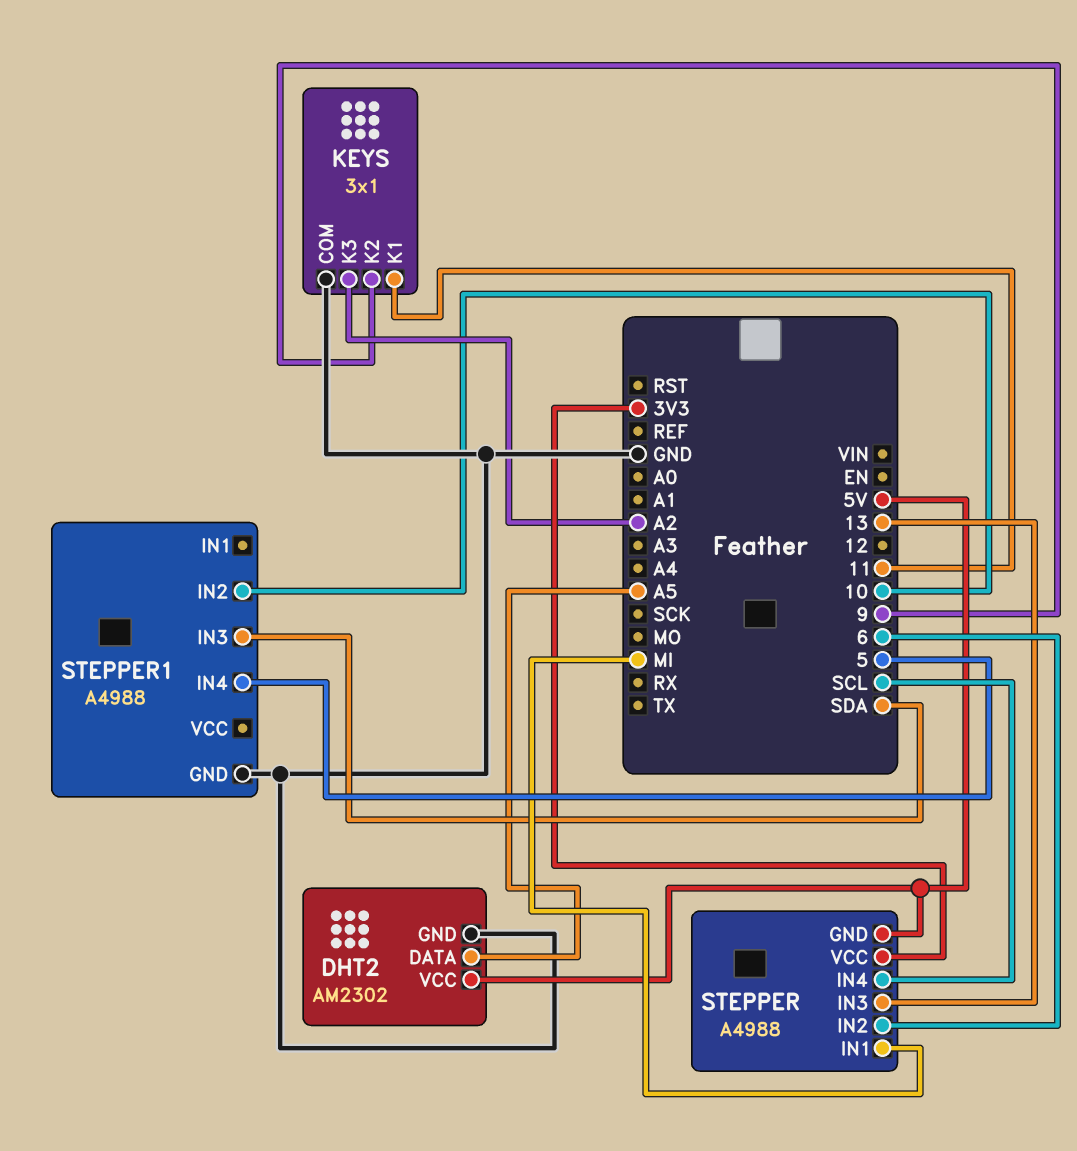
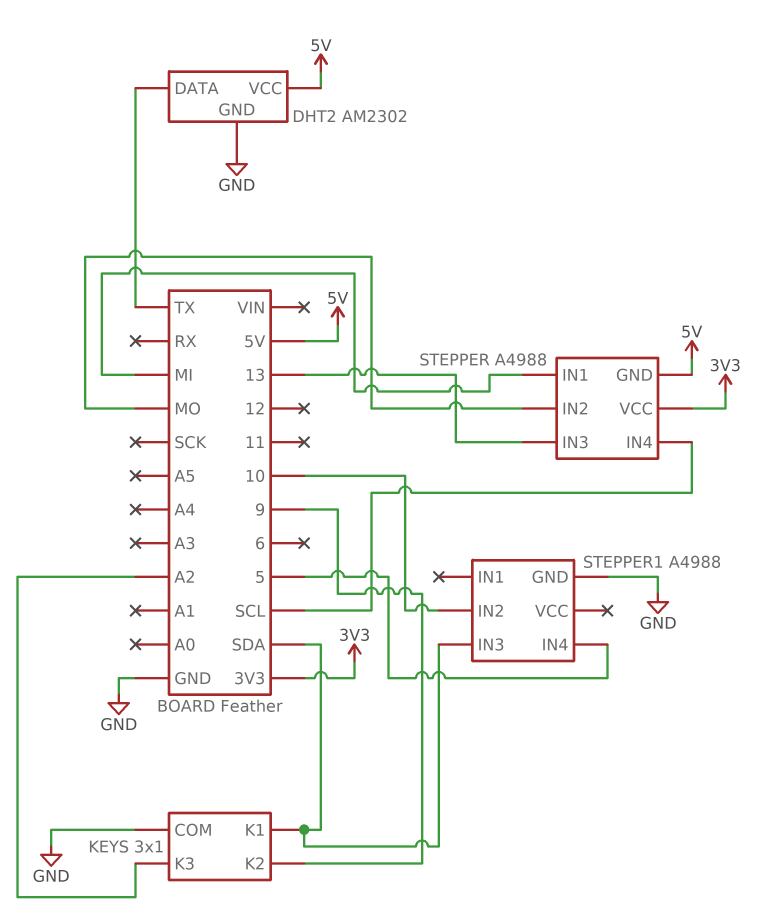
DHT2 pin DATA: A5 -> TX
KEYS pin K1: 11 -> SDA
STEPPER pin IN2: 6 -> MO

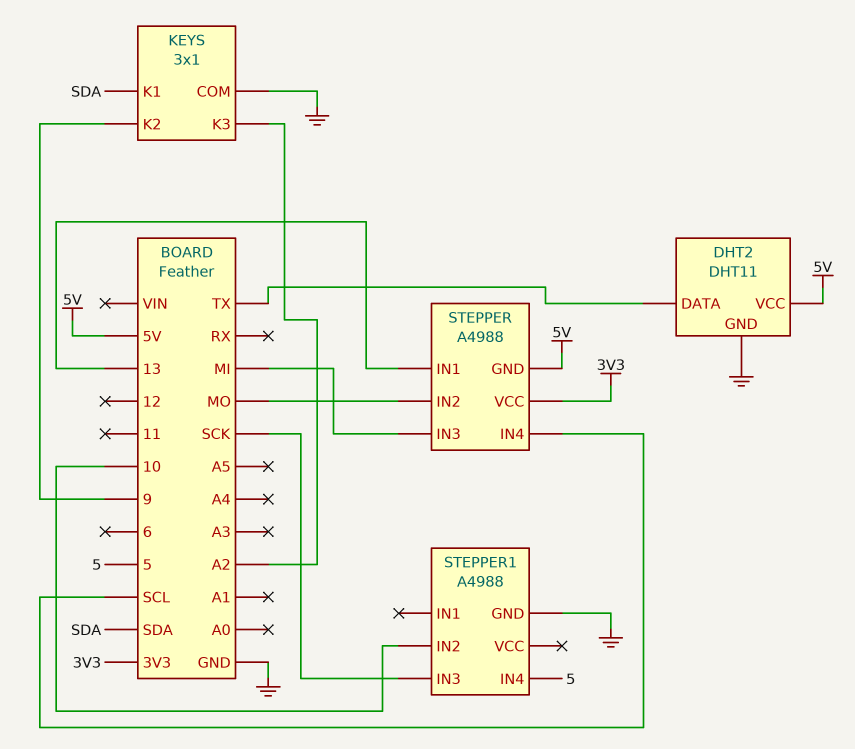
DHT2: AM2302 -> DHT11
STEPPER pin IN1: MI -> 13
STEPPER pin IN3: 13 -> MI
STEPPER1 pin IN3: SDA -> SCK

